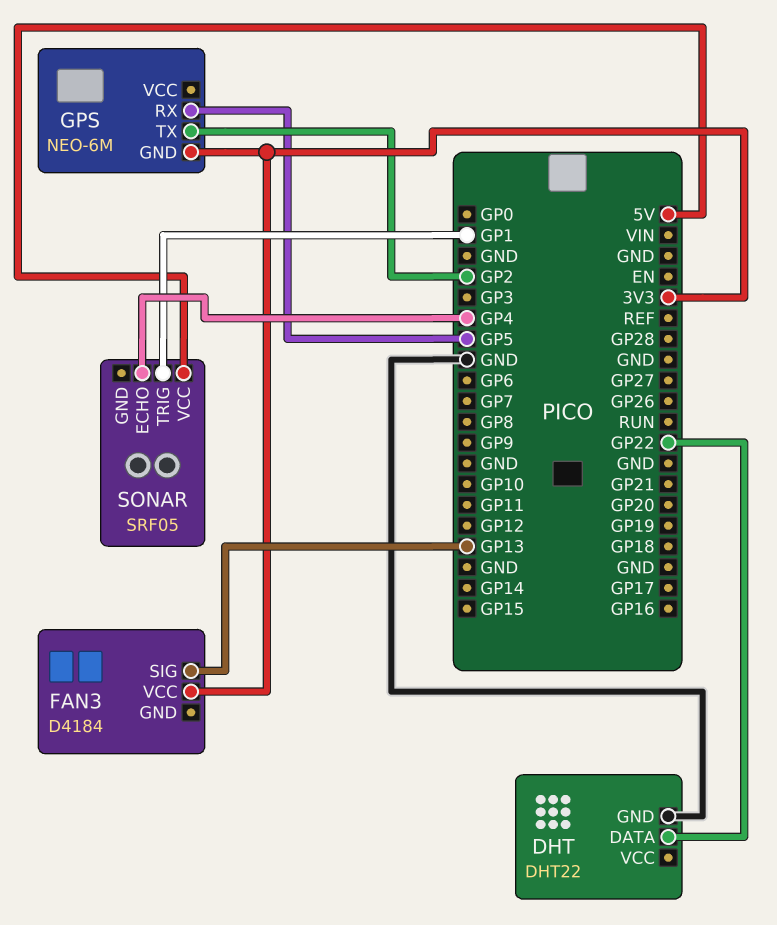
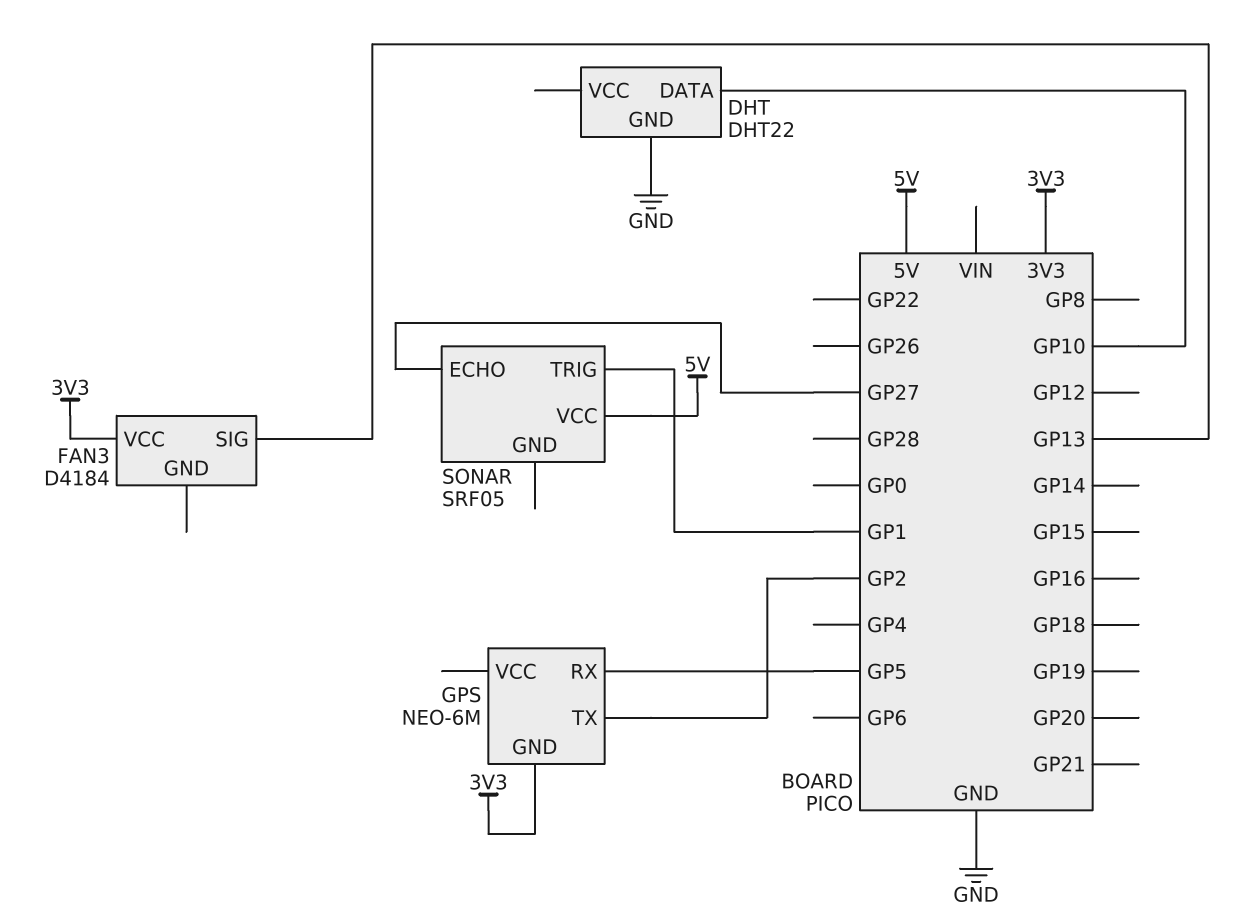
DHT pin DATA: GP22 -> GP10
SONAR pin ECHO: GP4 -> GP27

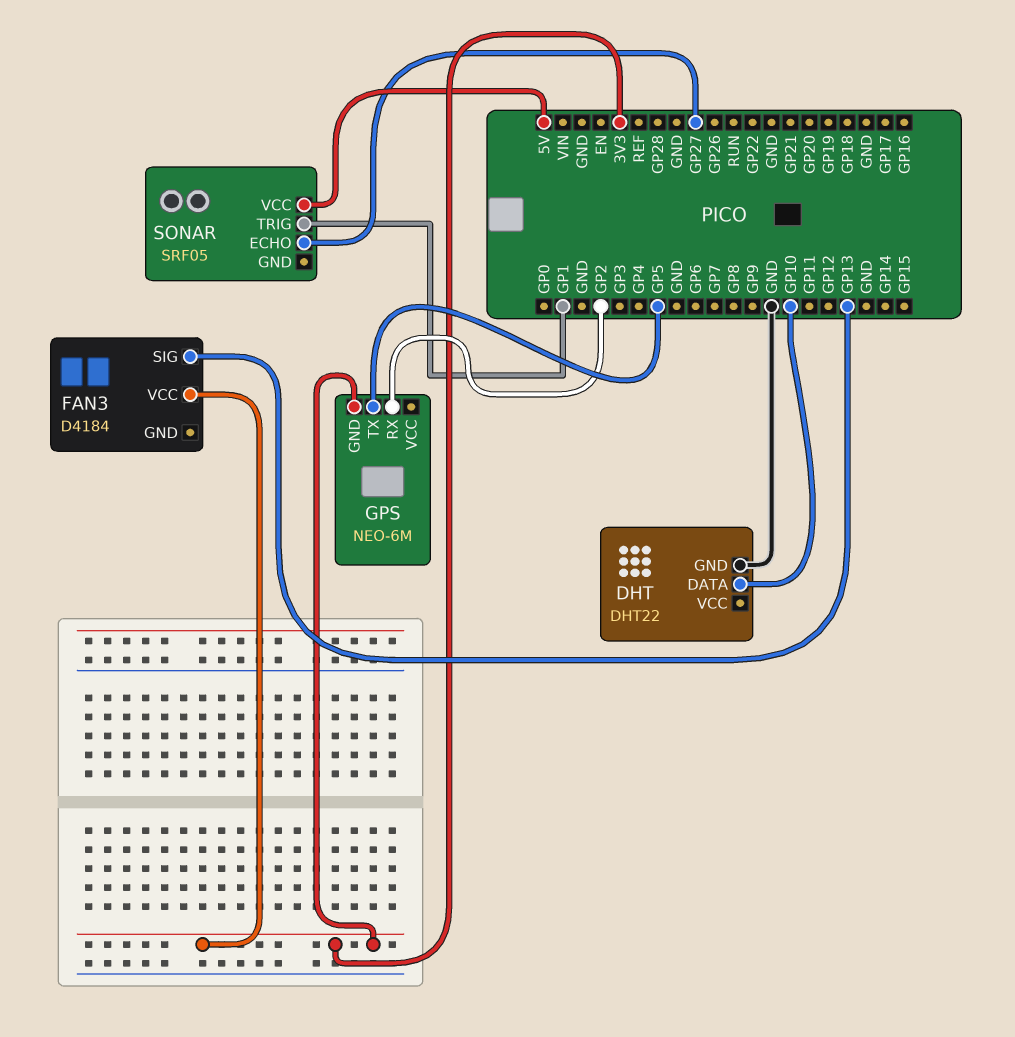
GPS pin RX: GP5 -> GP2
GPS pin TX: GP2 -> GP5

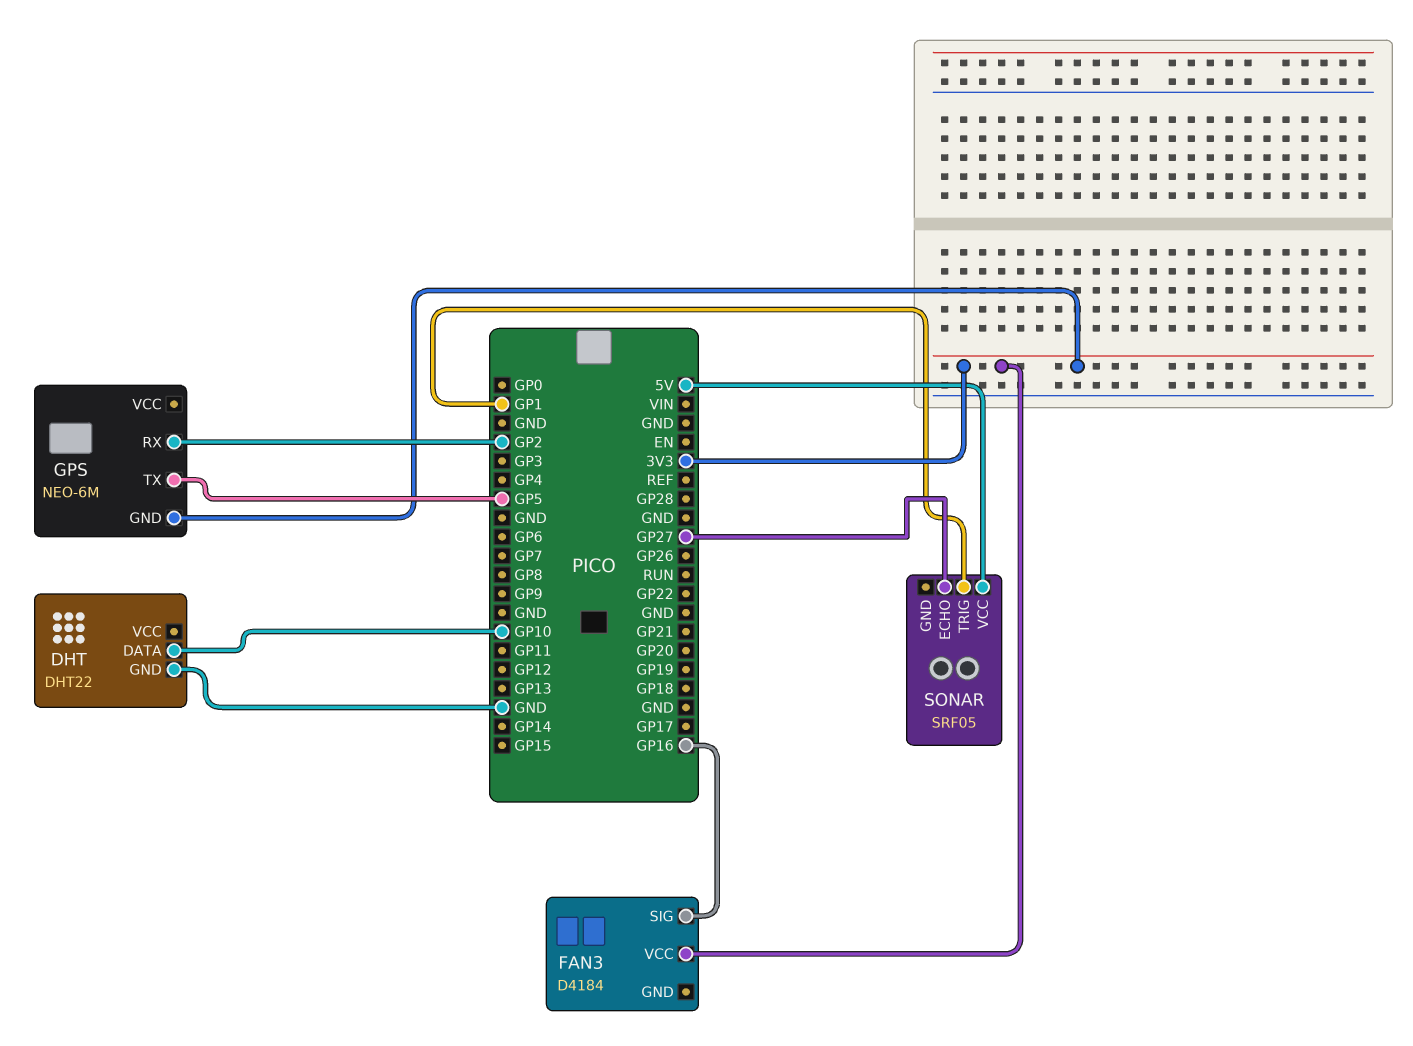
FAN3 pin SIG: GP13 -> GP16

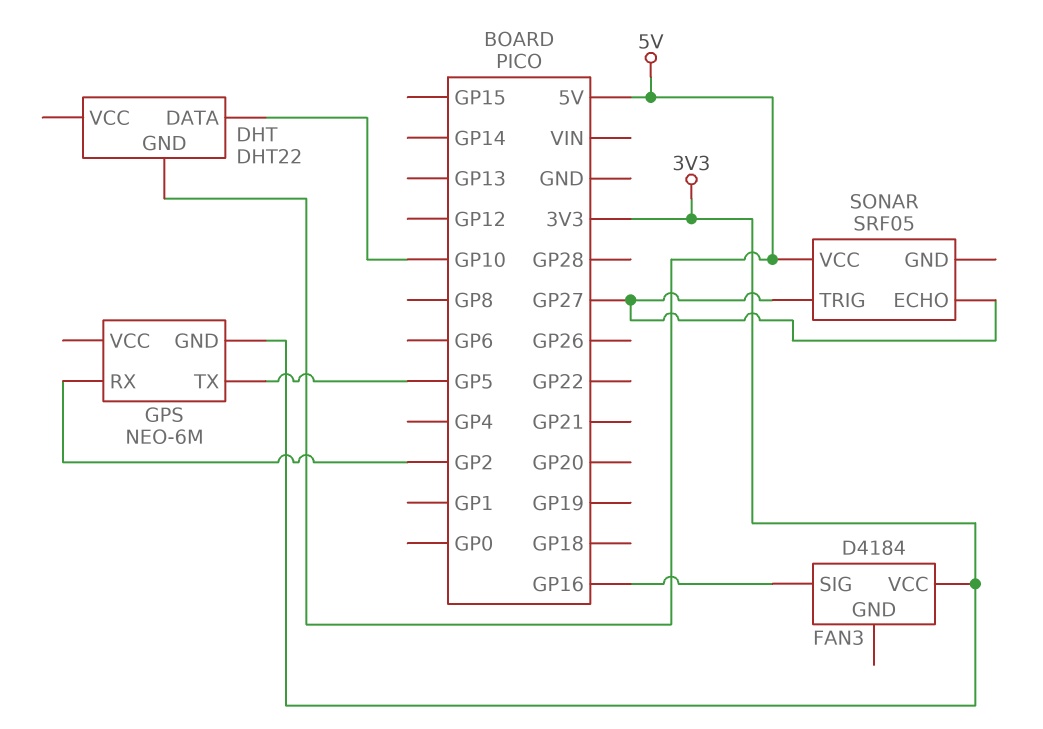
DHT pin GND: GND -> 5V
SONAR pin TRIG: GP1 -> GP27

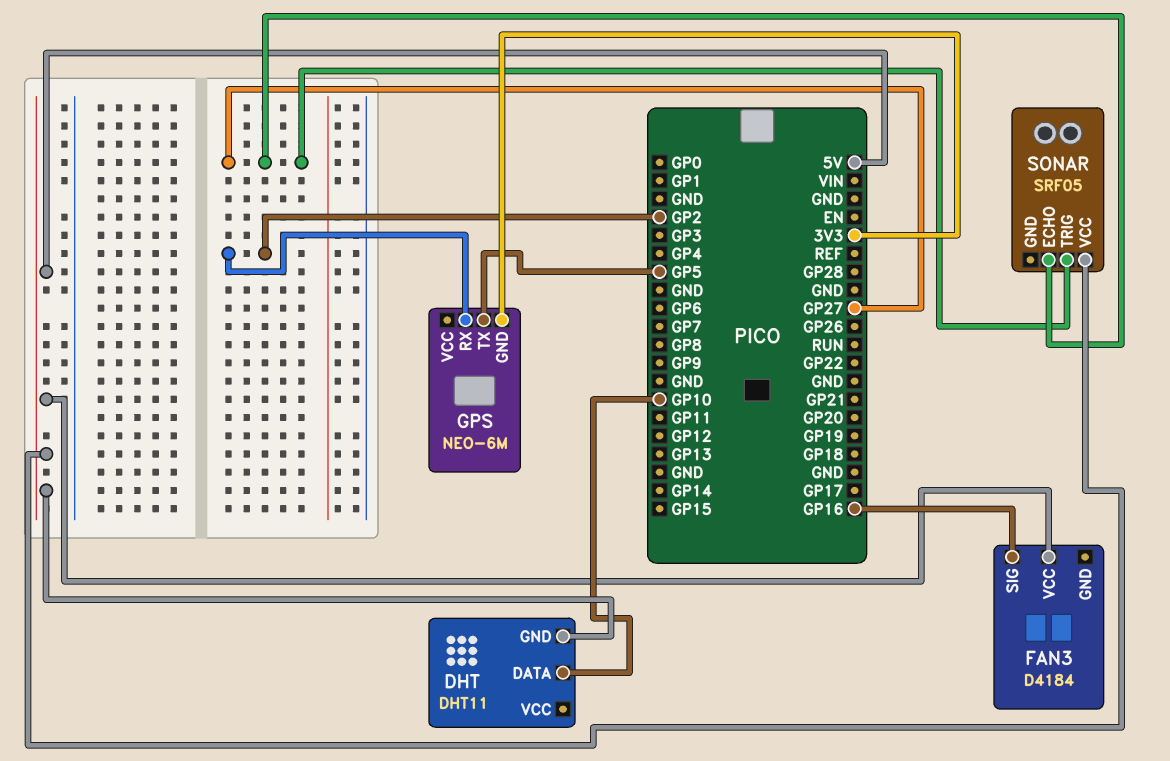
DHT: DHT22 -> DHT11
FAN3 pin VCC: 3V3 -> 5V

